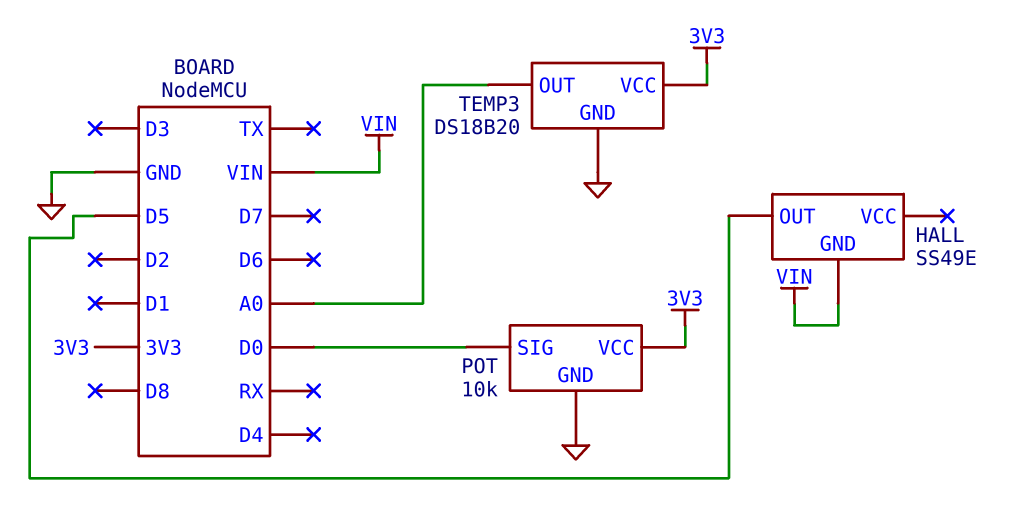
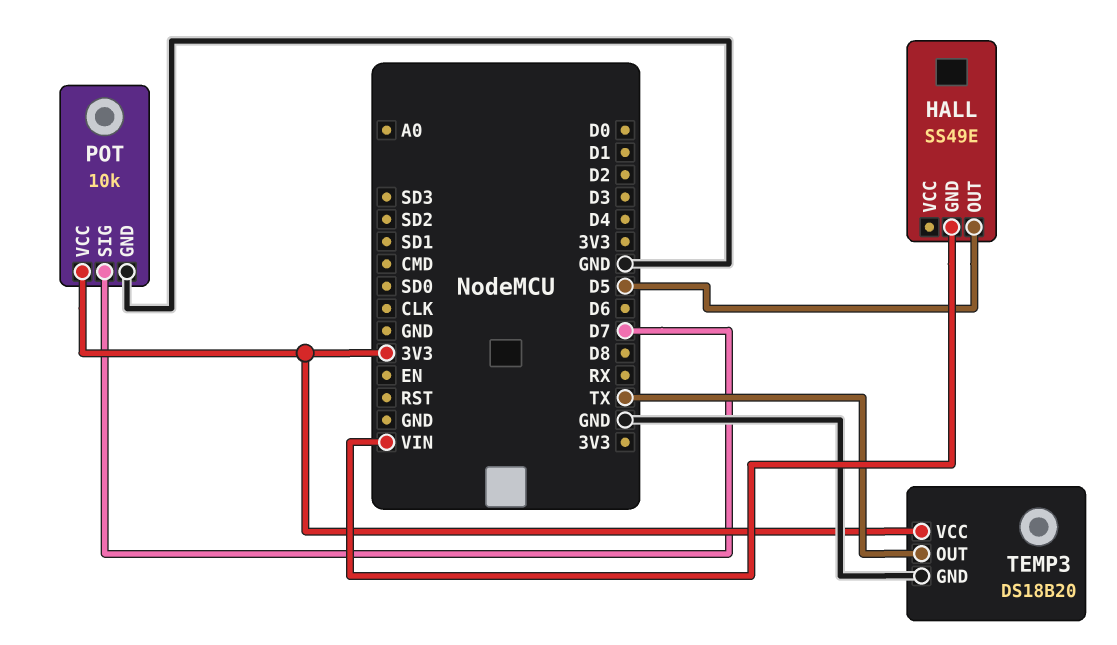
POT pin SIG: D0 -> D7
TEMP3 pin OUT: A0 -> TX

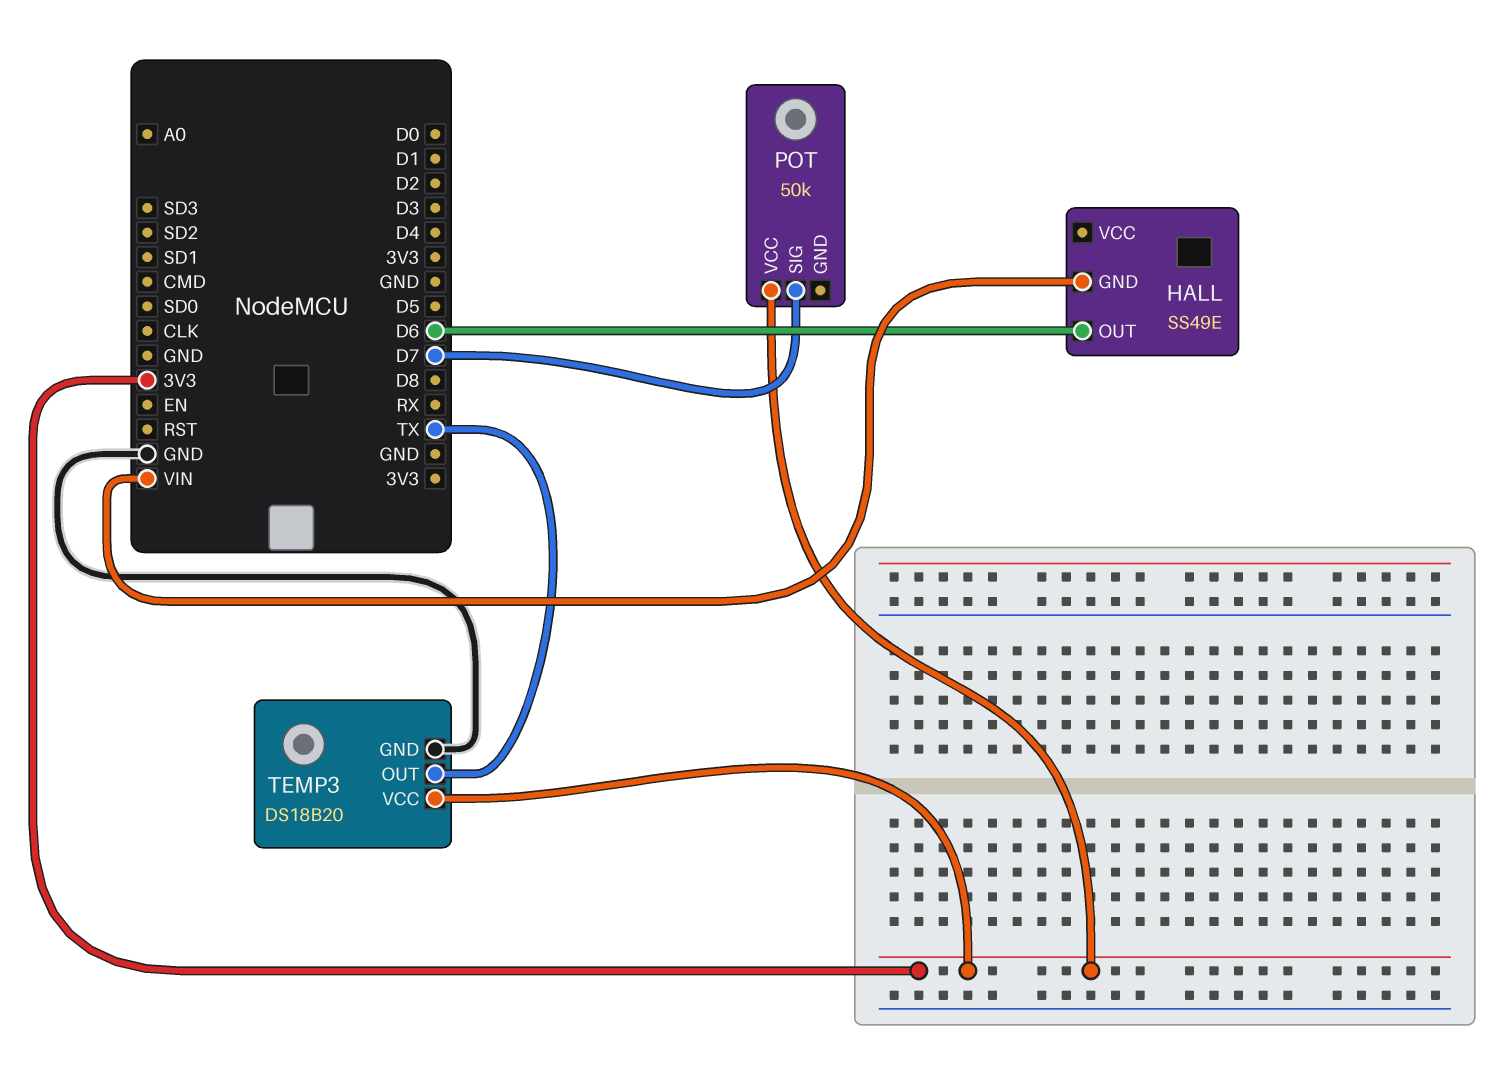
HALL pin OUT: D5 -> D6
POT: 10k -> 50k
POT pin GND: GND -> none

